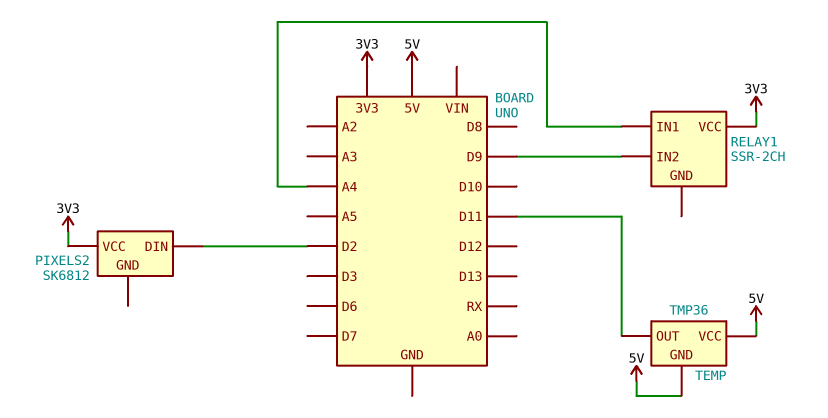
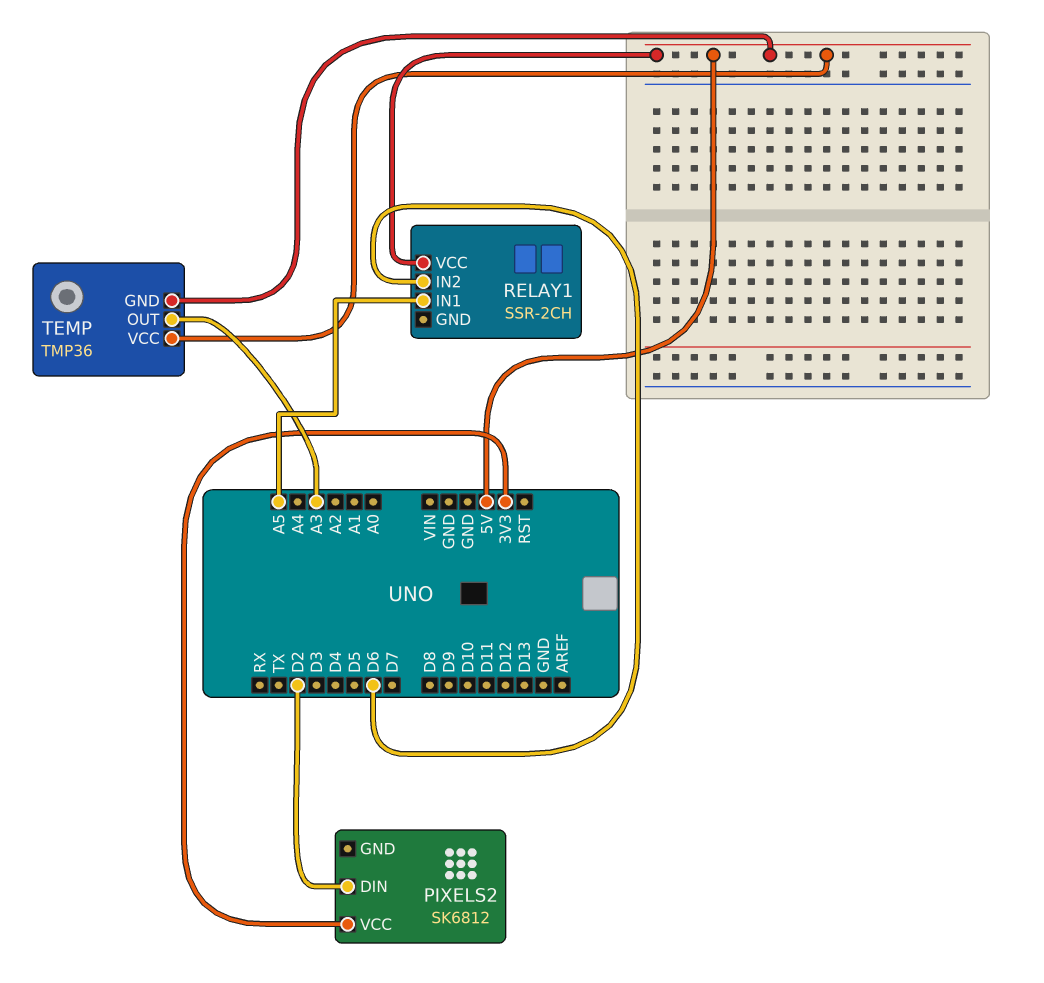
RELAY1 pin IN1: A4 -> A5
RELAY1 pin IN2: D9 -> D6
RELAY1 pin VCC: 3V3 -> 5V
TEMP pin OUT: D11 -> A3

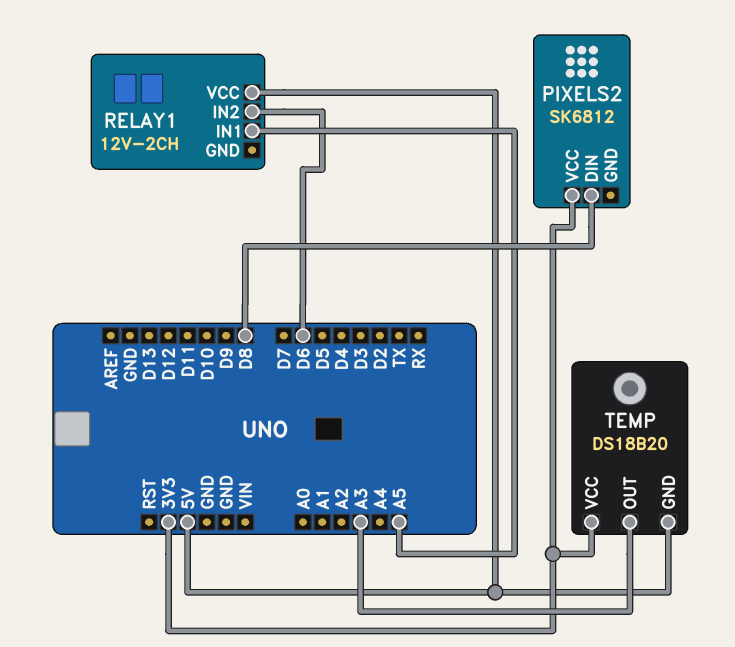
PIXELS2 pin DIN: D2 -> D8
RELAY1: SSR-2CH -> 12V-2CH
TEMP: TMP36 -> DS18B20
TEMP pin VCC: 5V -> 3V3

